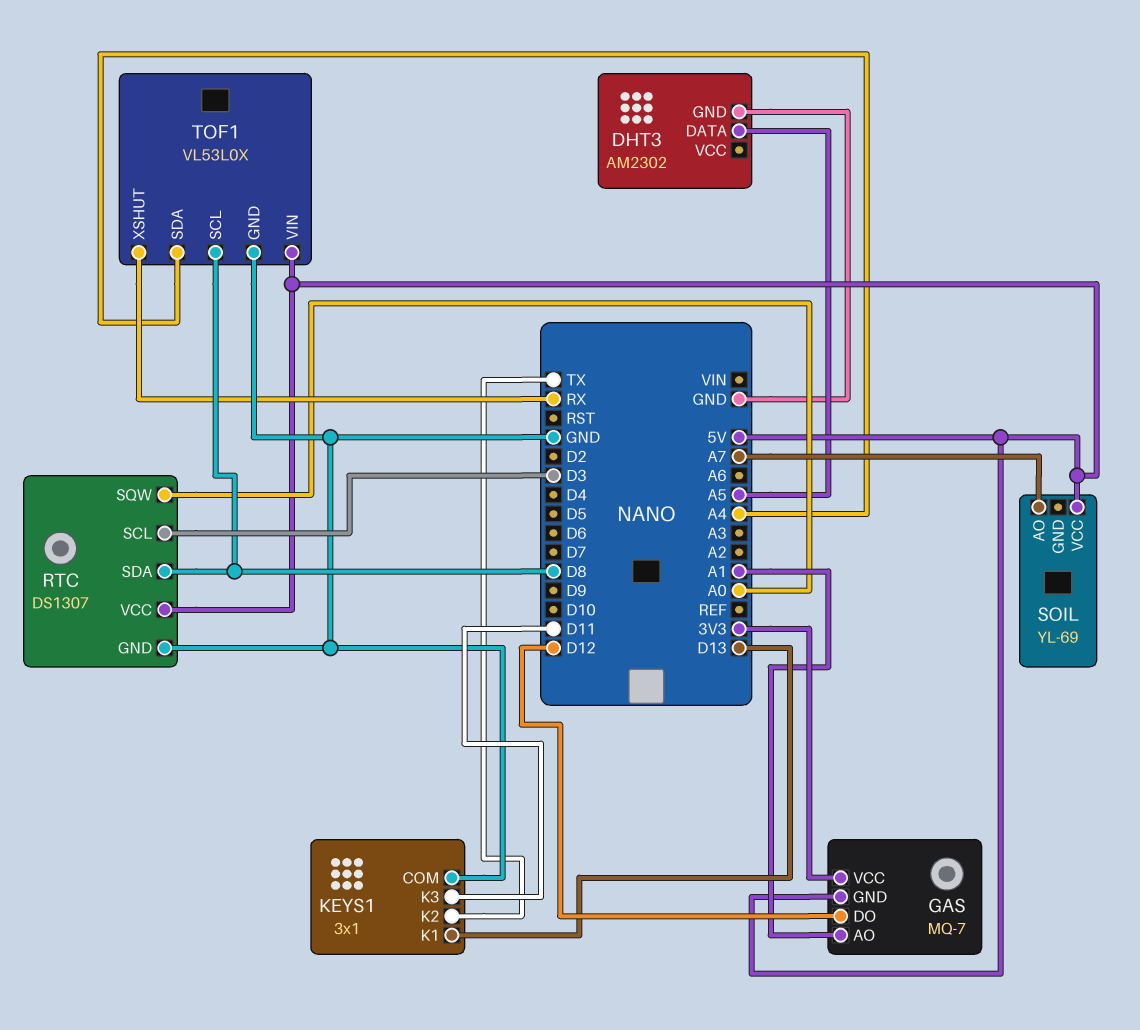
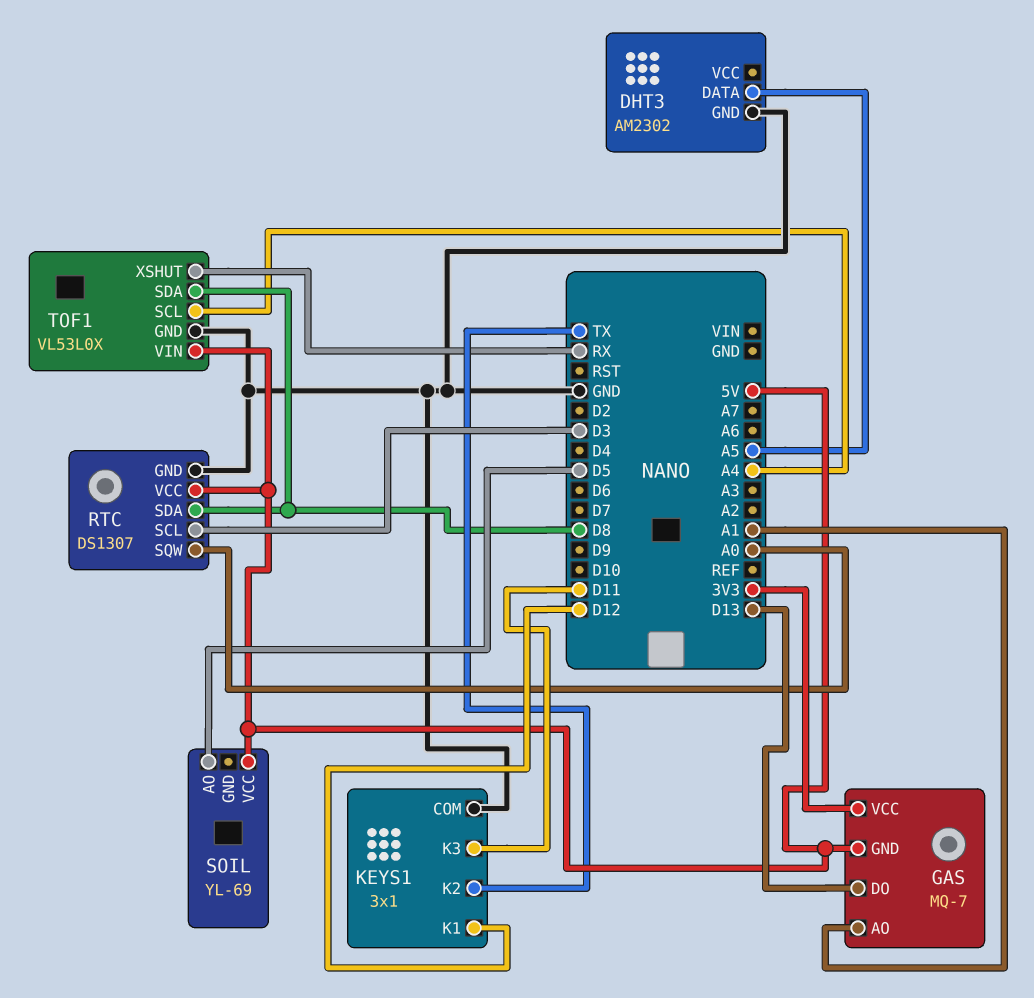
GAS pin DO: D12 -> D13
KEYS1 pin K1: D13 -> D12
SOIL pin AO: A7 -> D5
TOF1 pin SCL: D8 -> A4
TOF1 pin SDA: A4 -> D8

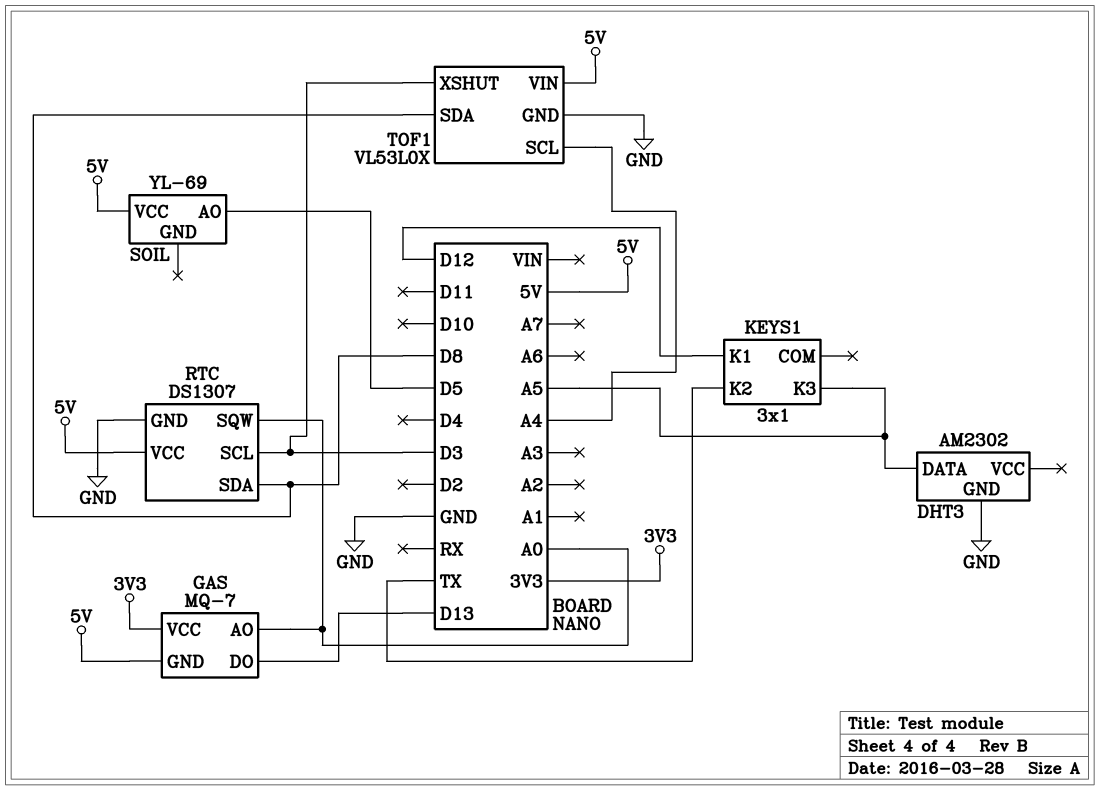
GAS pin AO: A1 -> A0
KEYS1 pin COM: GND -> none
KEYS1 pin K3: D11 -> A5
TOF1 pin XSHUT: RX -> D3

